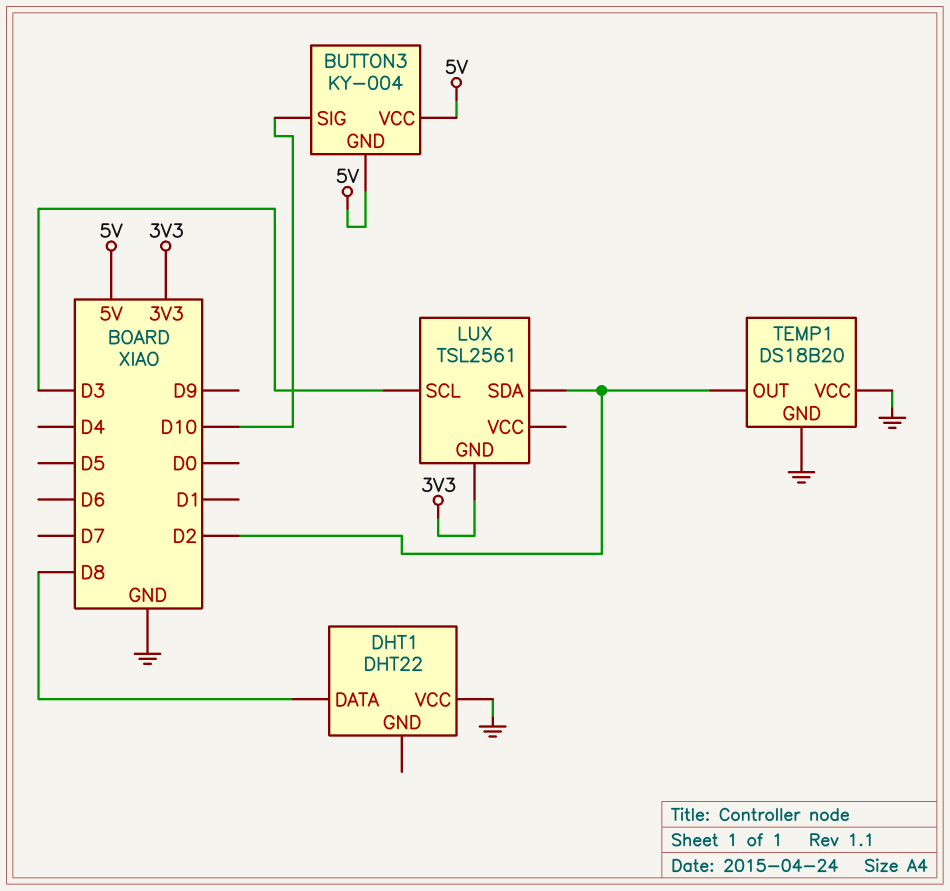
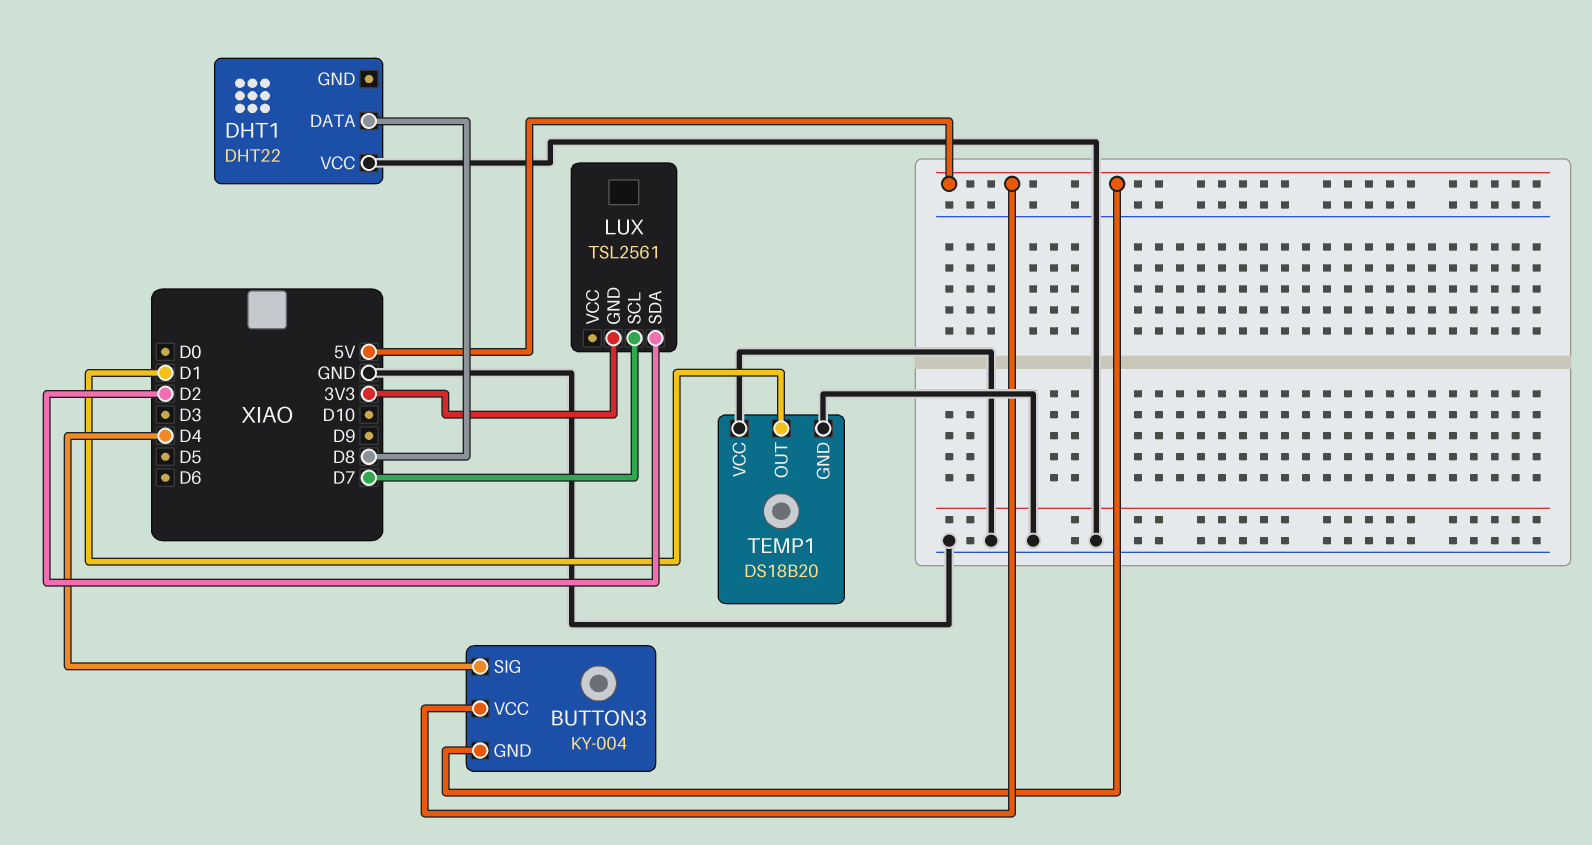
BUTTON3 pin SIG: D10 -> D4
LUX pin SCL: D3 -> D7
TEMP1 pin OUT: D2 -> D1

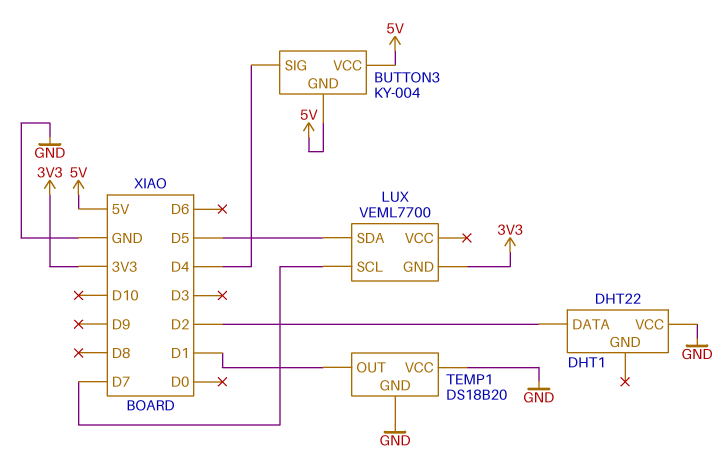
DHT1 pin DATA: D8 -> D2
LUX: TSL2561 -> VEML7700
LUX pin SDA: D2 -> D5

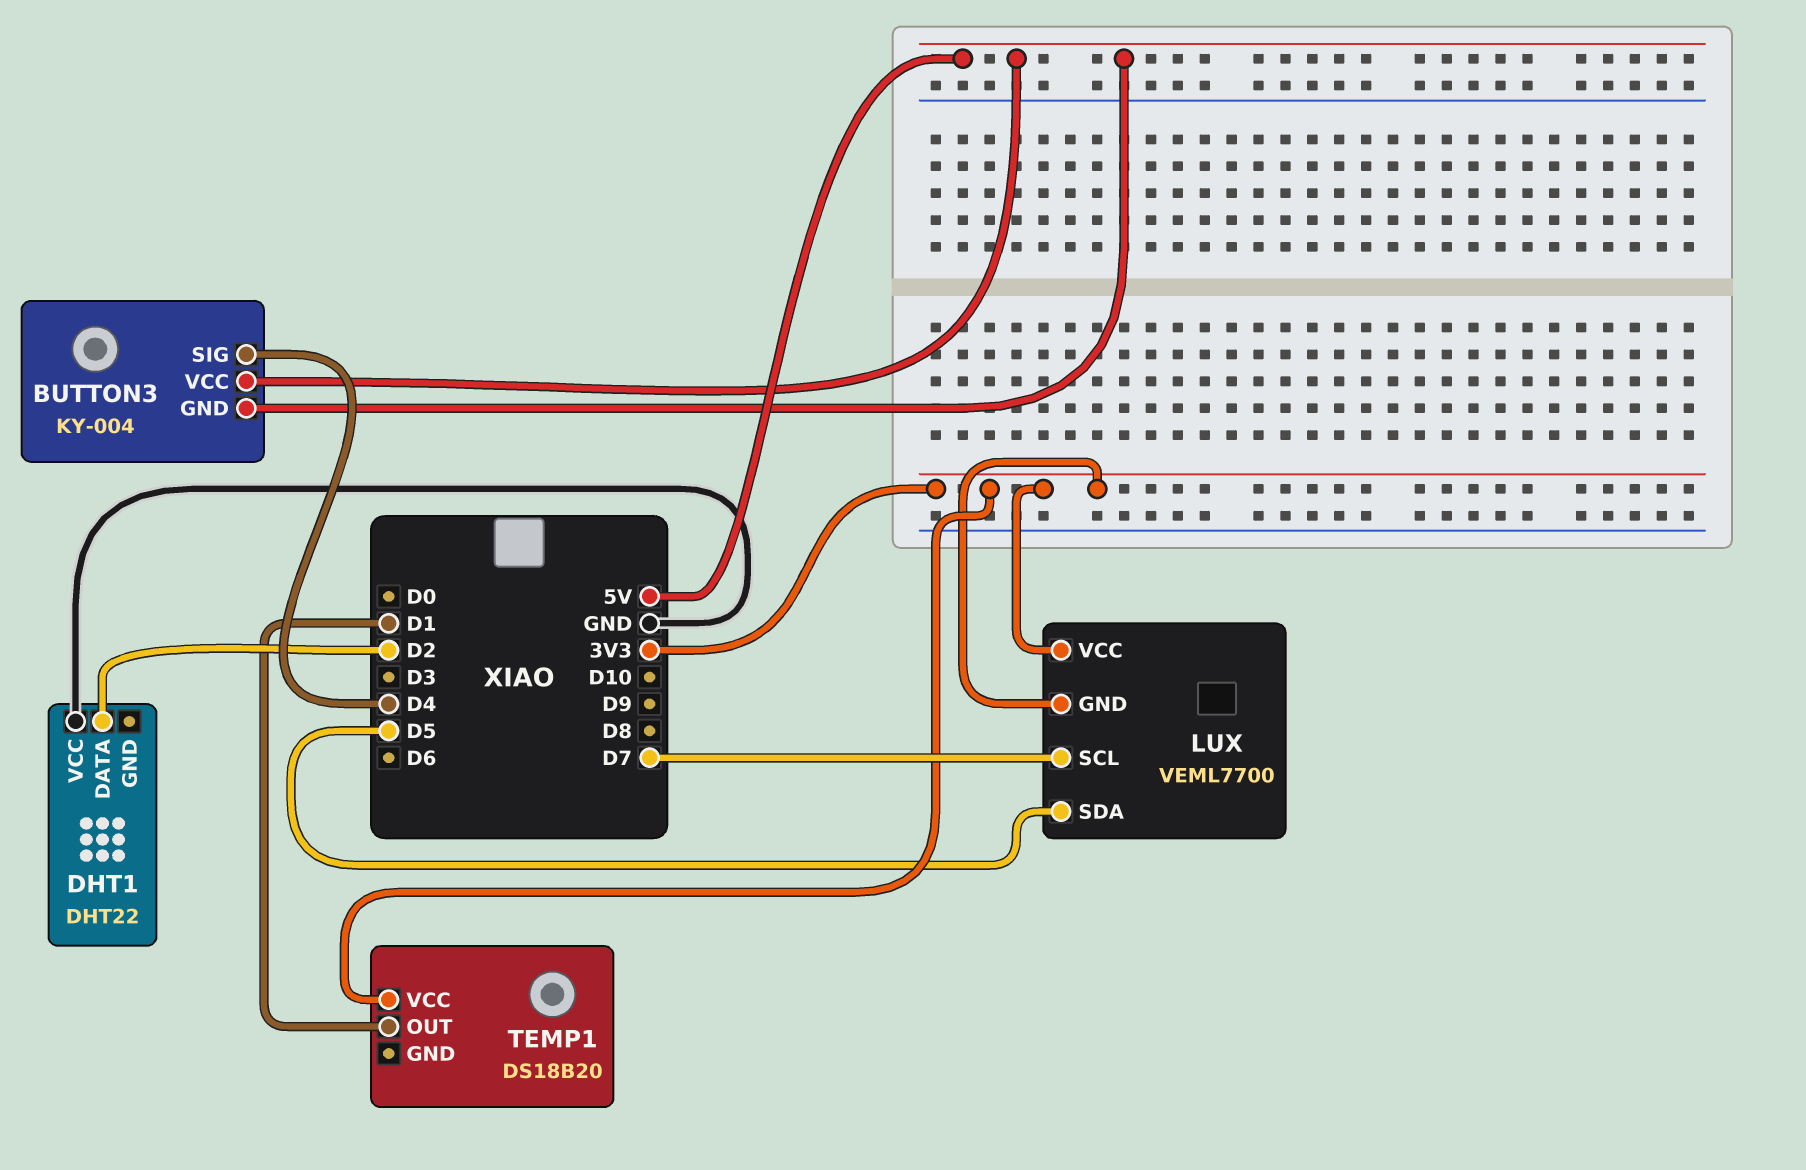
LUX pin VCC: none -> 3V3
TEMP1 pin GND: GND -> none
TEMP1 pin VCC: GND -> 3V3

